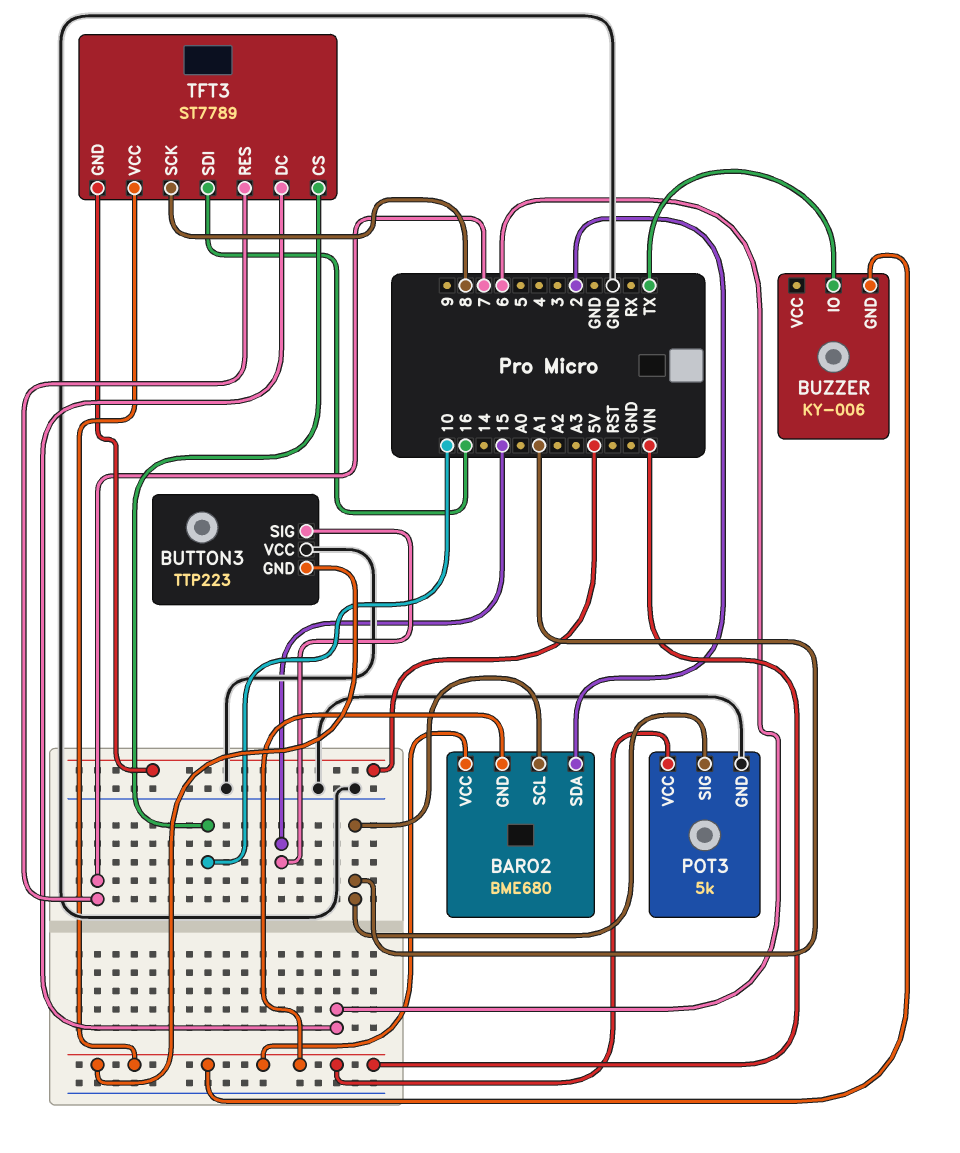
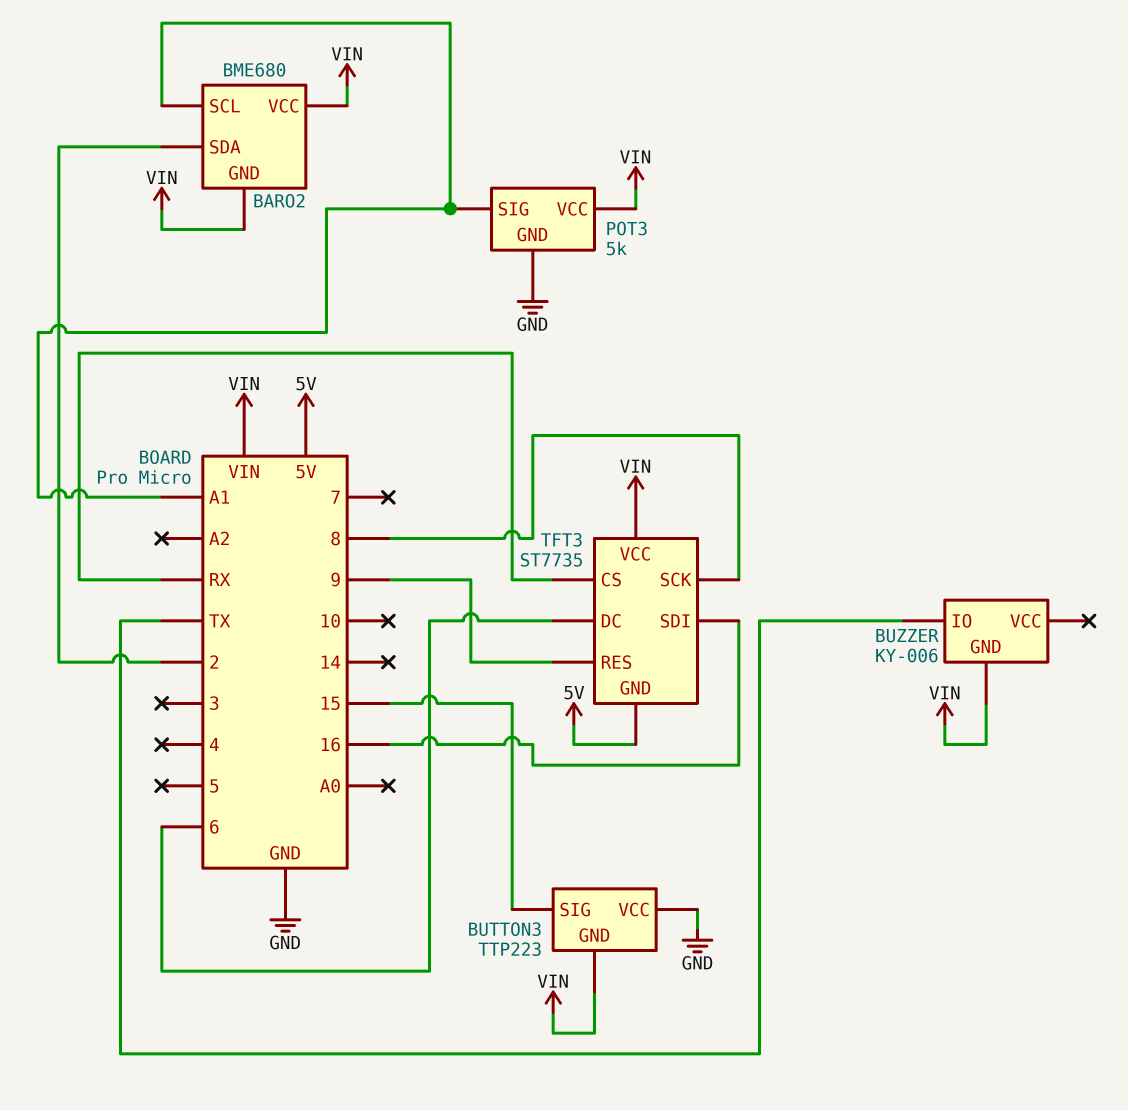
TFT3: ST7789 -> ST7735
TFT3 pin CS: 10 -> RX
TFT3 pin RES: 7 -> 9

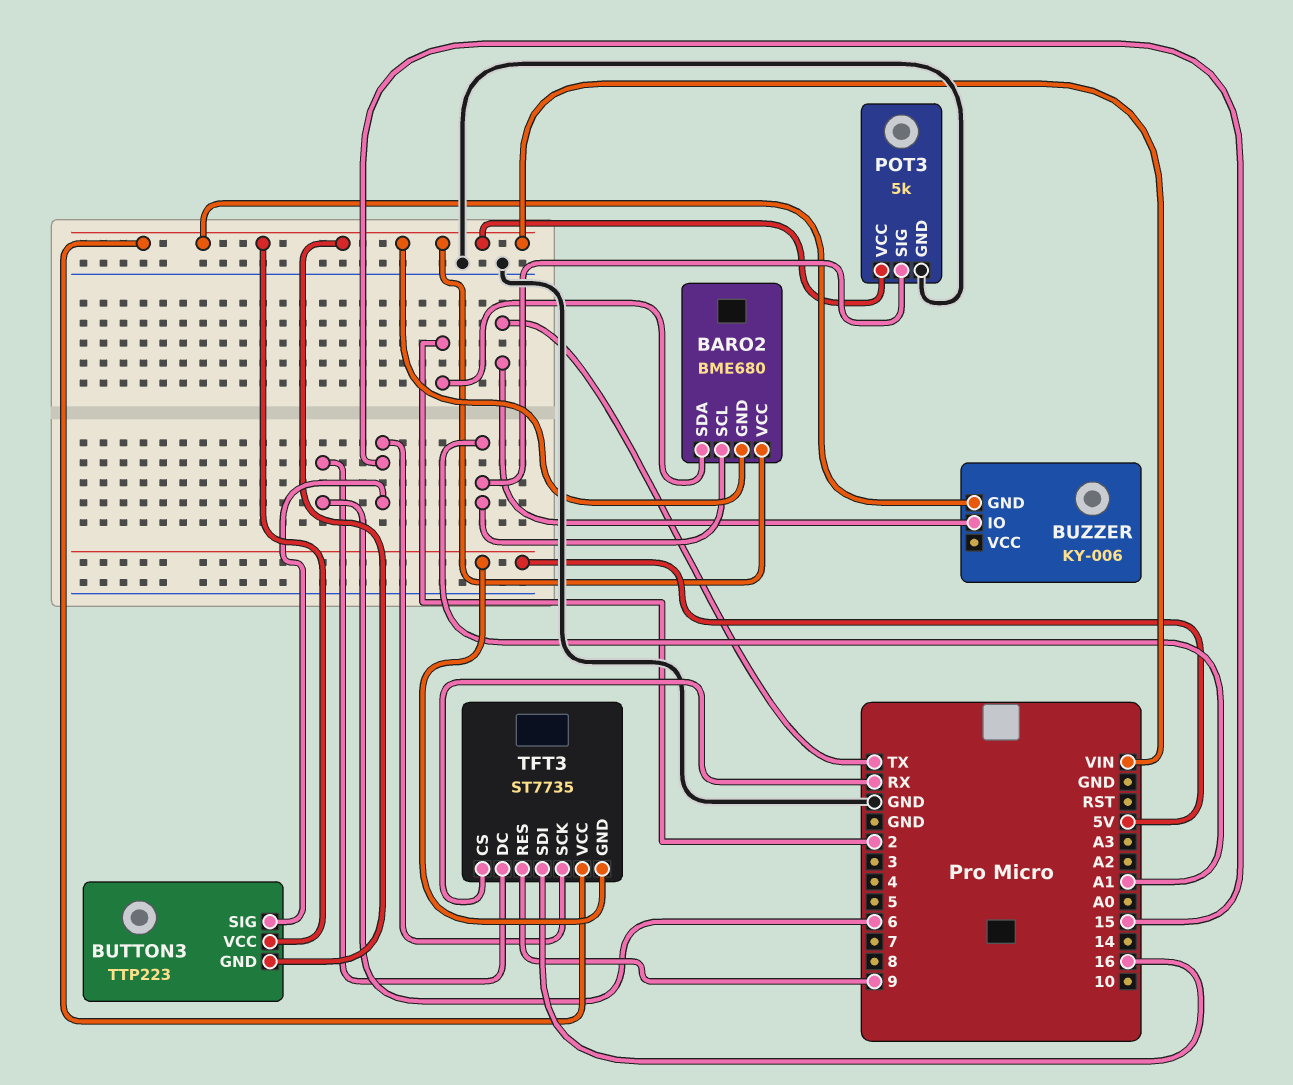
BUTTON3 pin VCC: GND -> VIN
TFT3 pin SCK: 8 -> 15

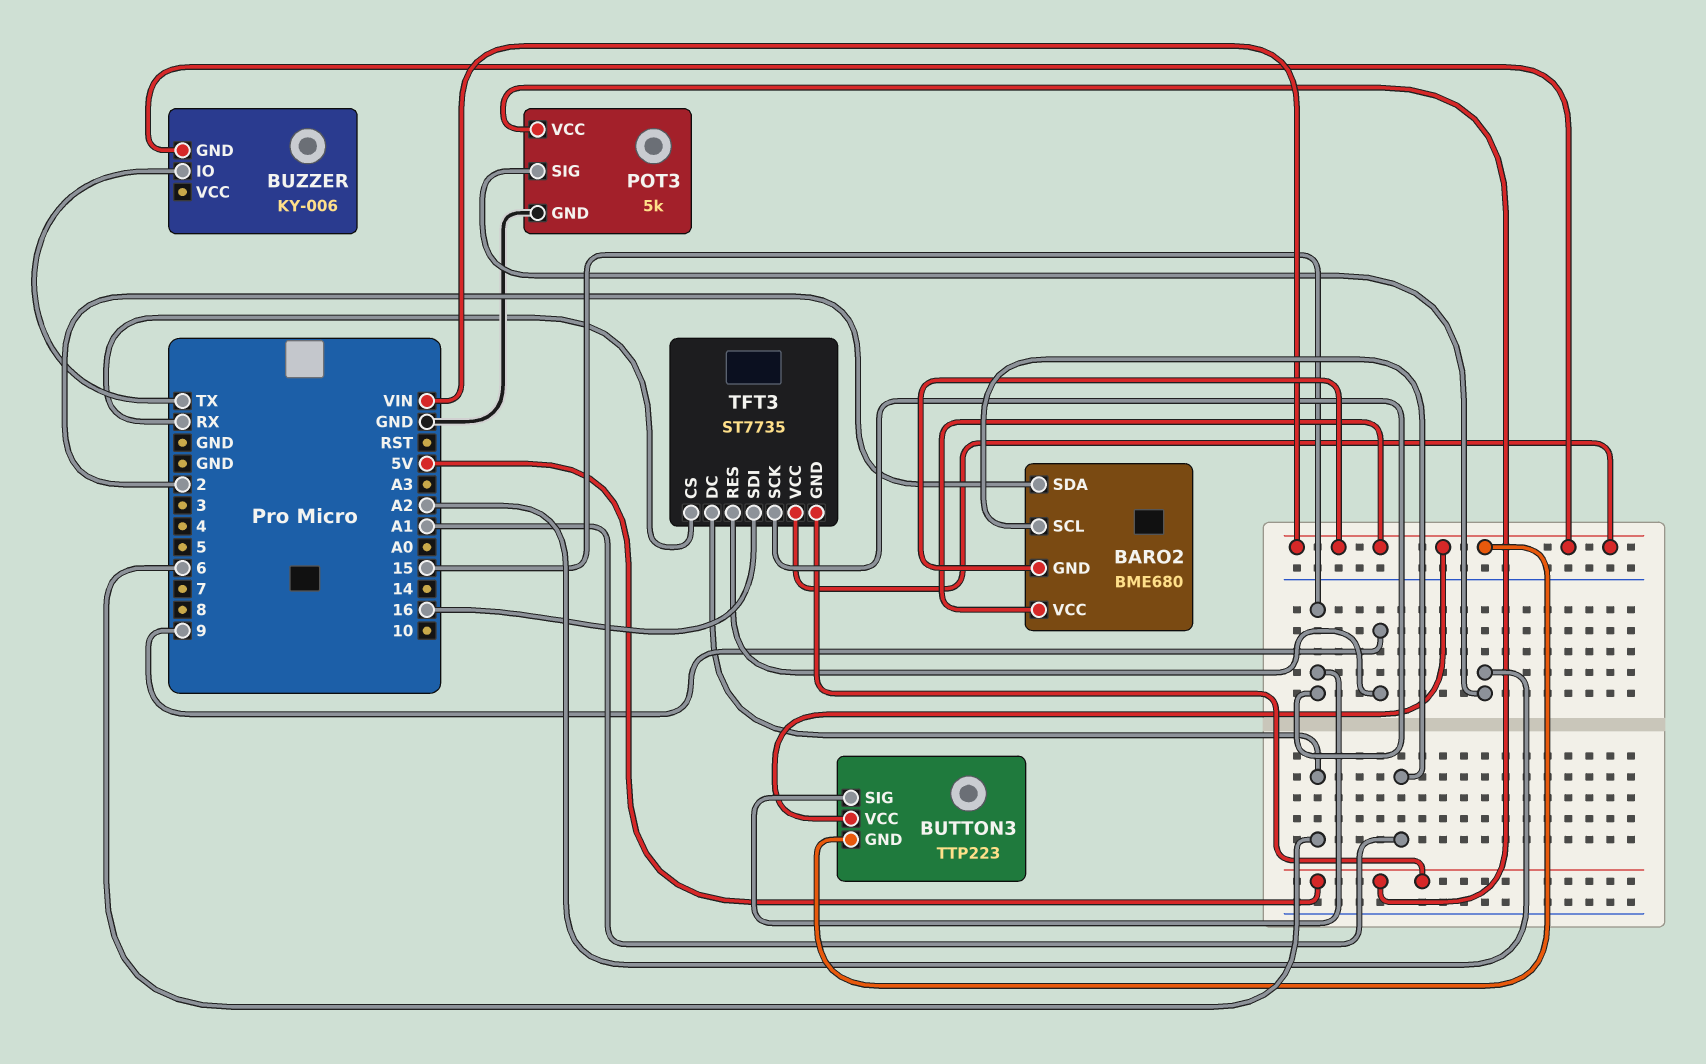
POT3 pin SIG: A1 -> A2
POT3 pin VCC: VIN -> 5V

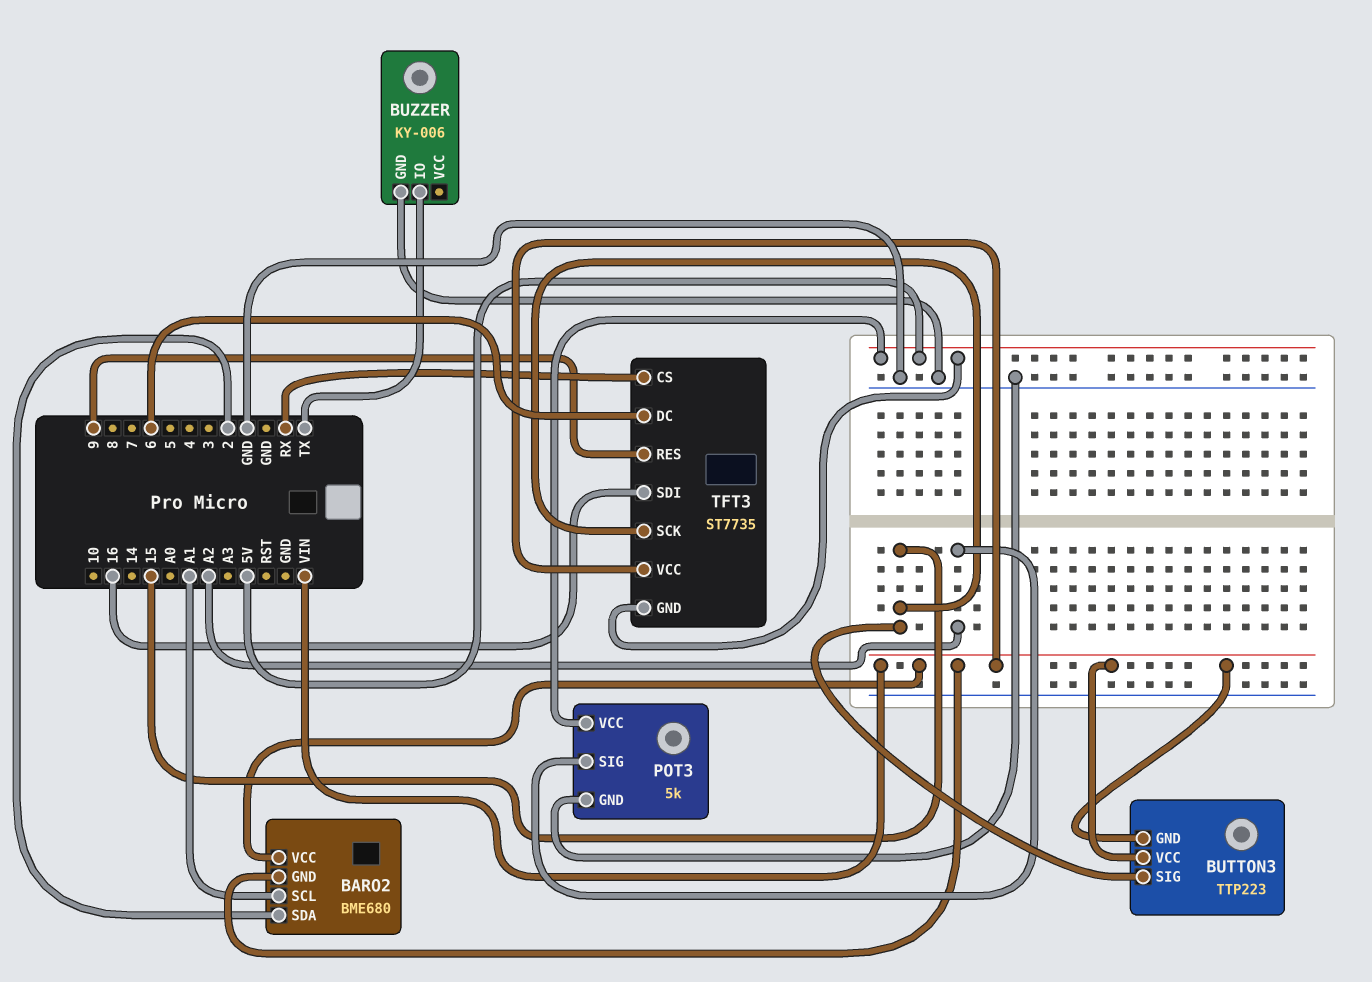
BUZZER pin GND: VIN -> GND

